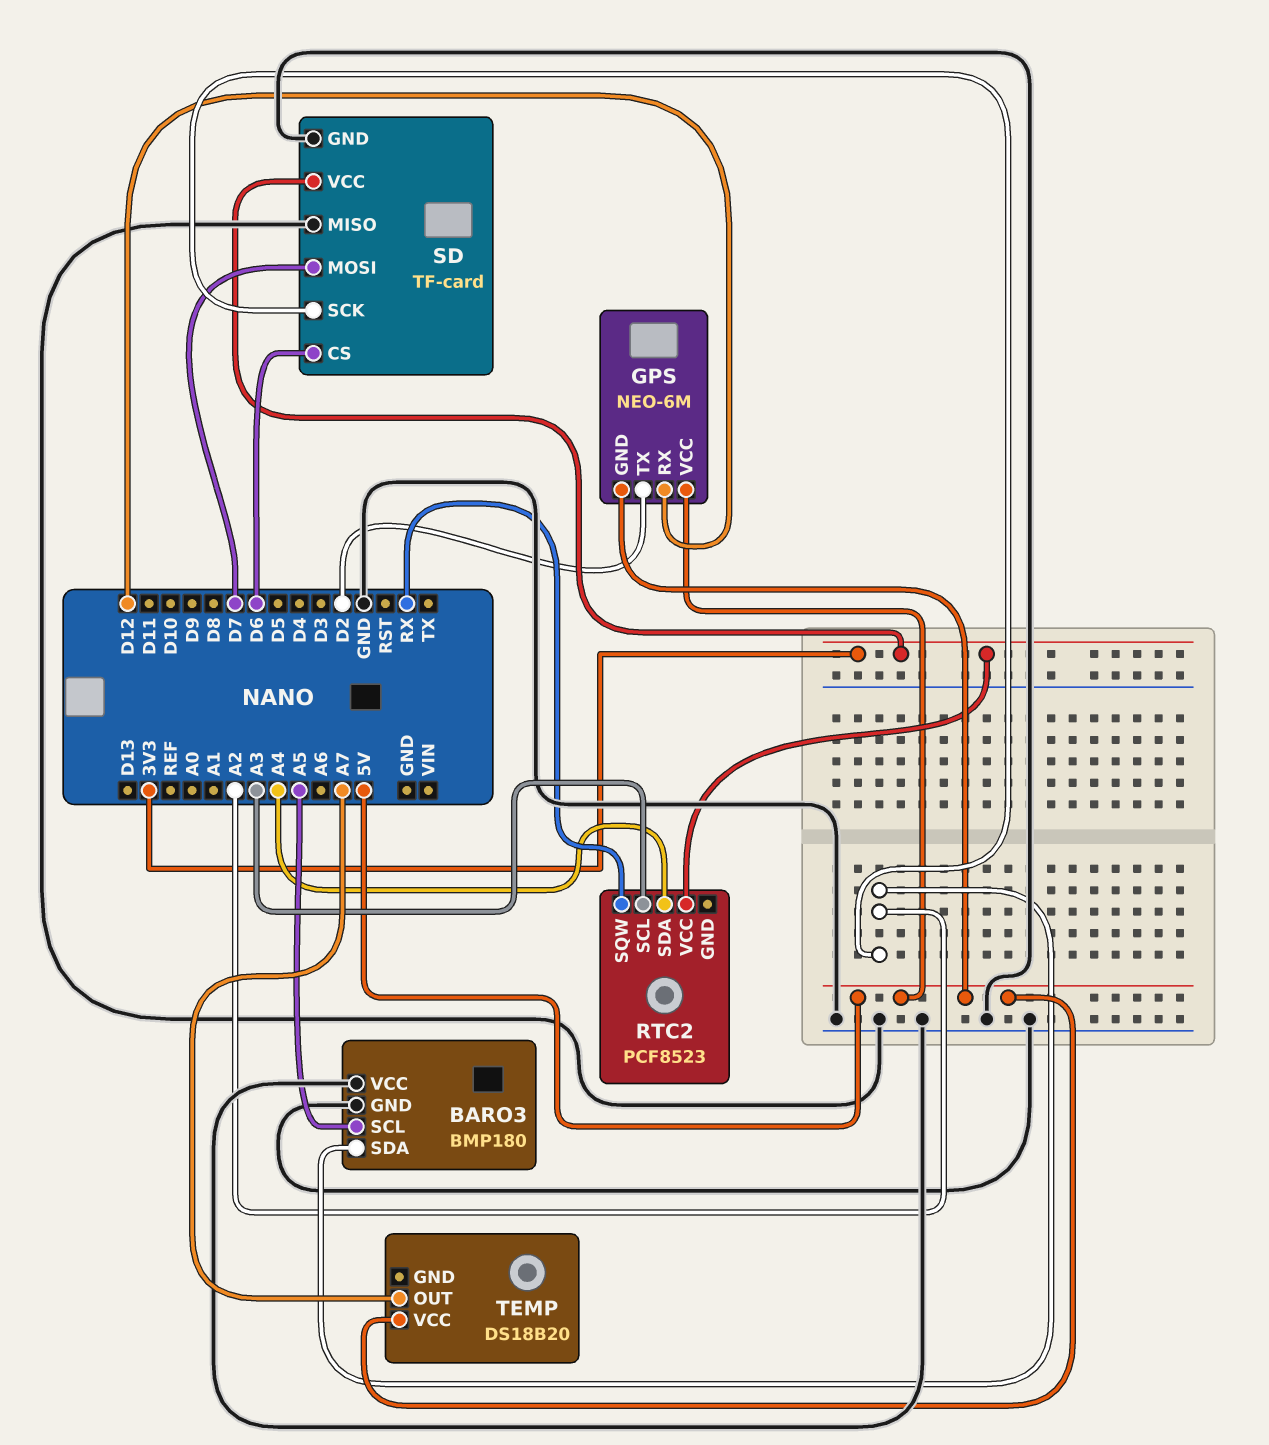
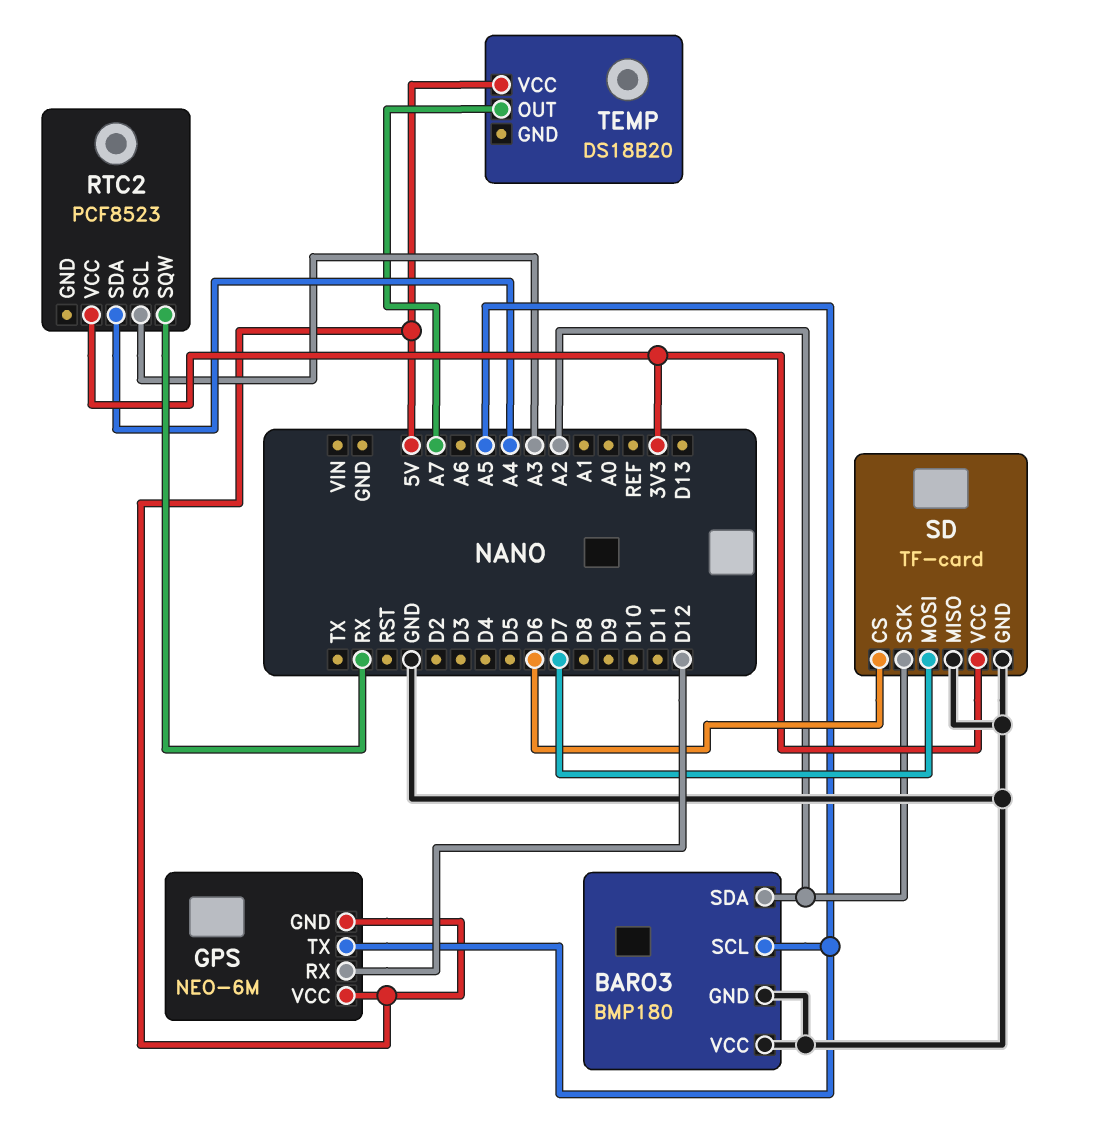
GPS pin TX: D2 -> A5

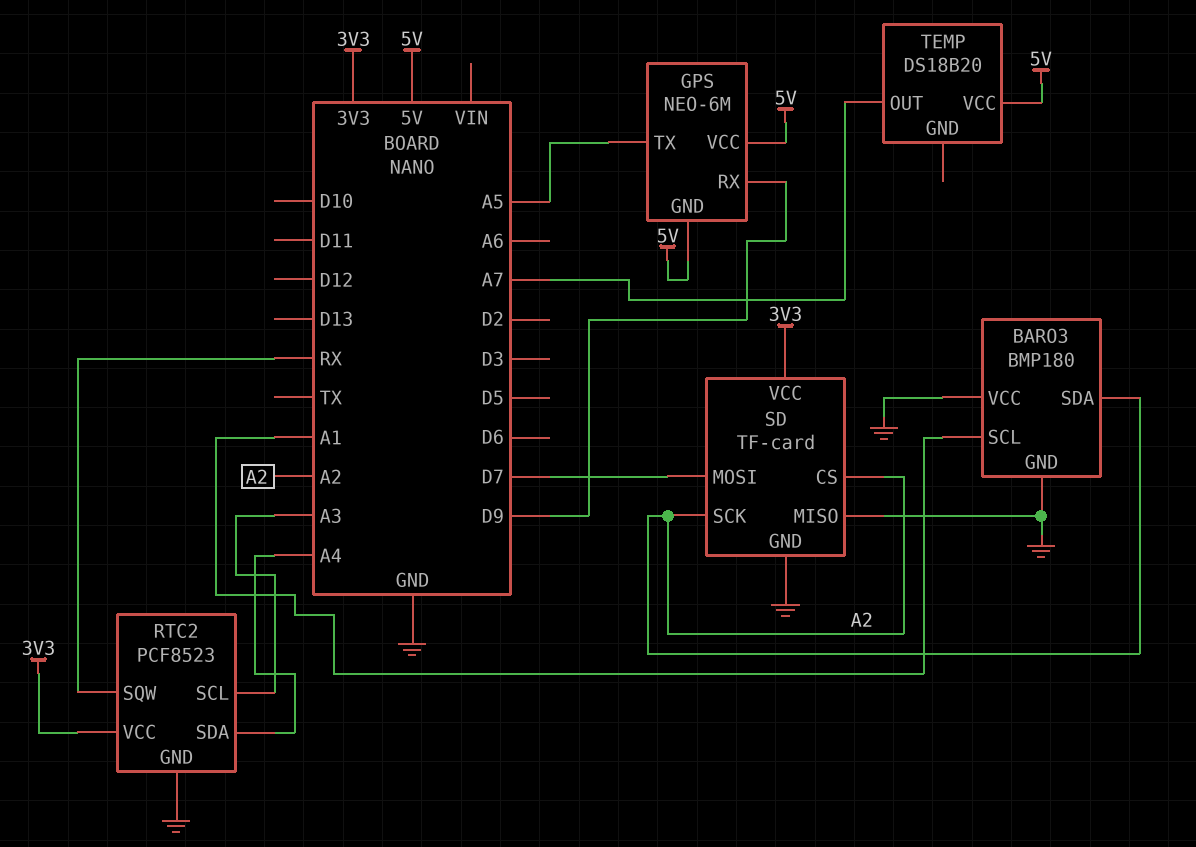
BARO3 pin SCL: A5 -> A1
GPS pin RX: D12 -> D9
RTC2 pin GND: none -> GND
SD pin CS: D6 -> A2

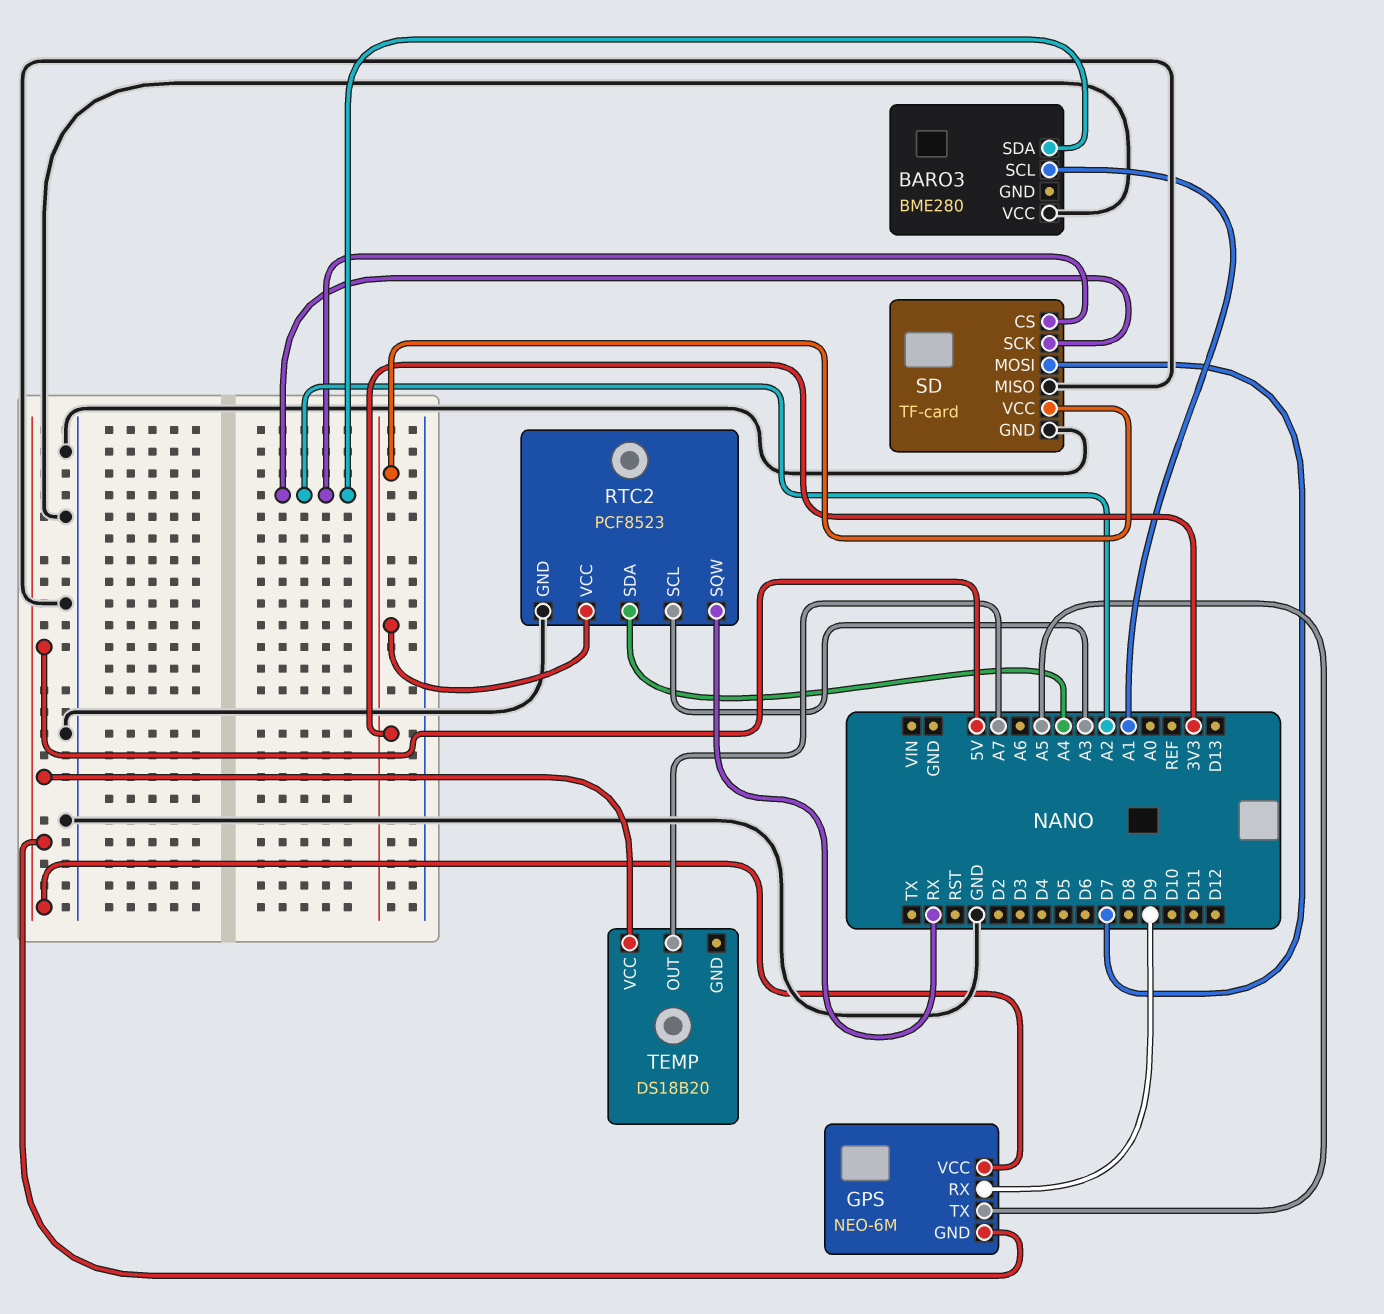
BARO3: BMP180 -> BME280
BARO3 pin GND: GND -> none

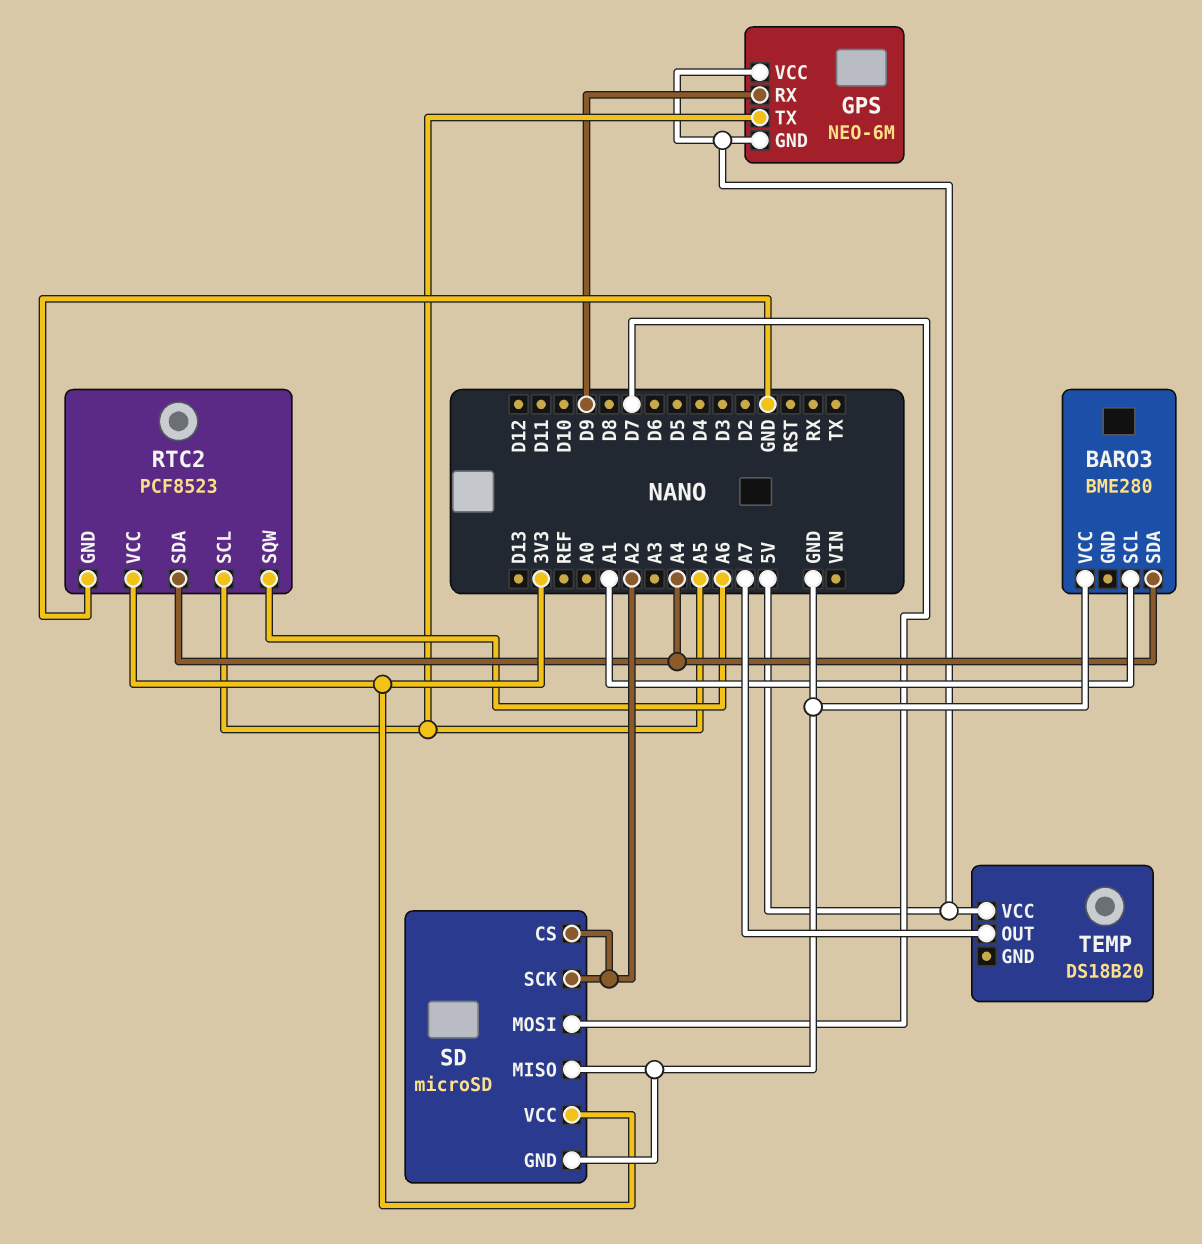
BARO3 pin SDA: A2 -> A4
RTC2 pin SCL: A3 -> A5
RTC2 pin SQW: RX -> A6
SD: TF-card -> microSD

